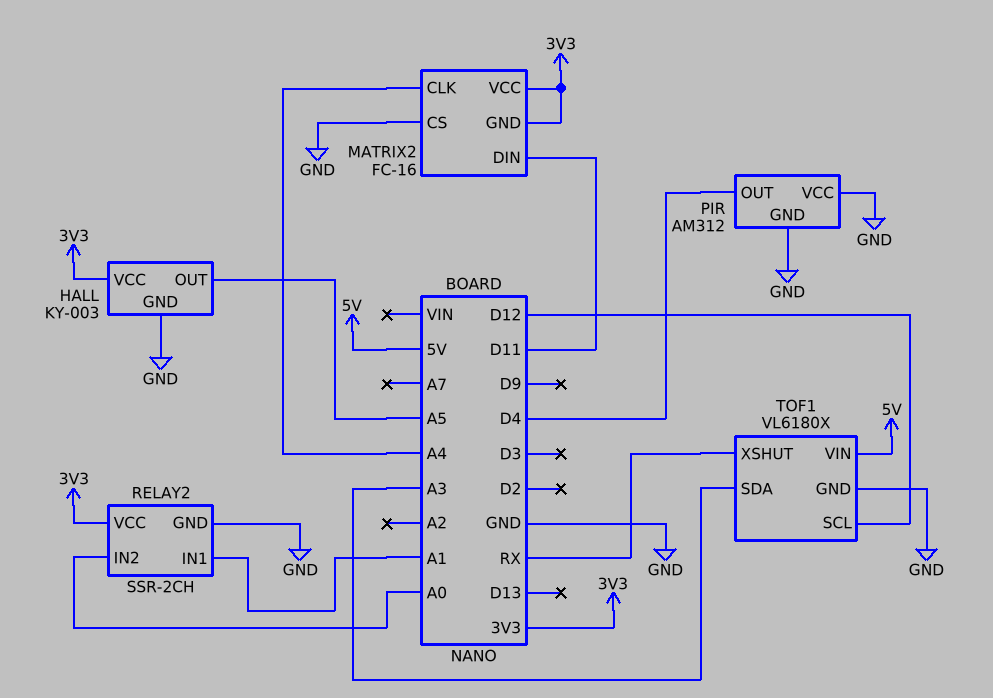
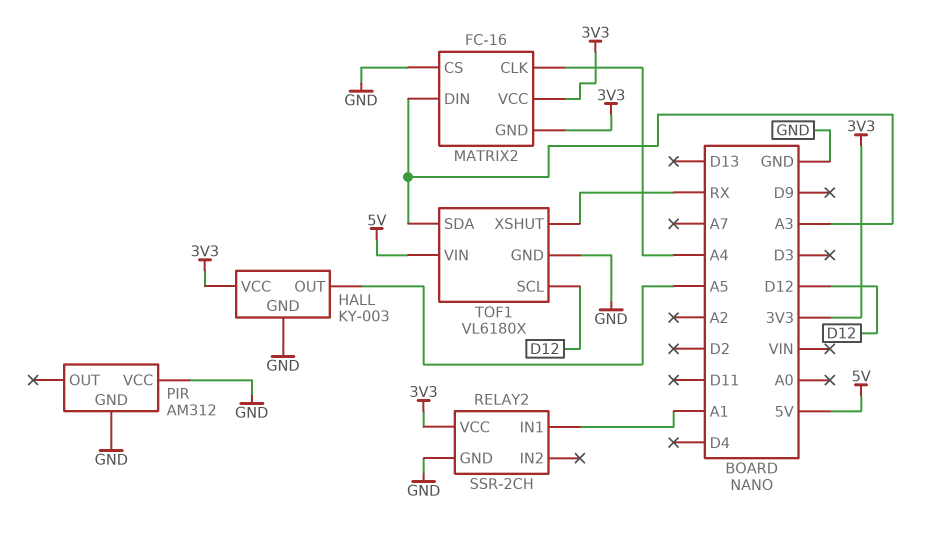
MATRIX2 pin DIN: D11 -> A3
PIR pin OUT: D4 -> none
RELAY2 pin IN2: A0 -> none

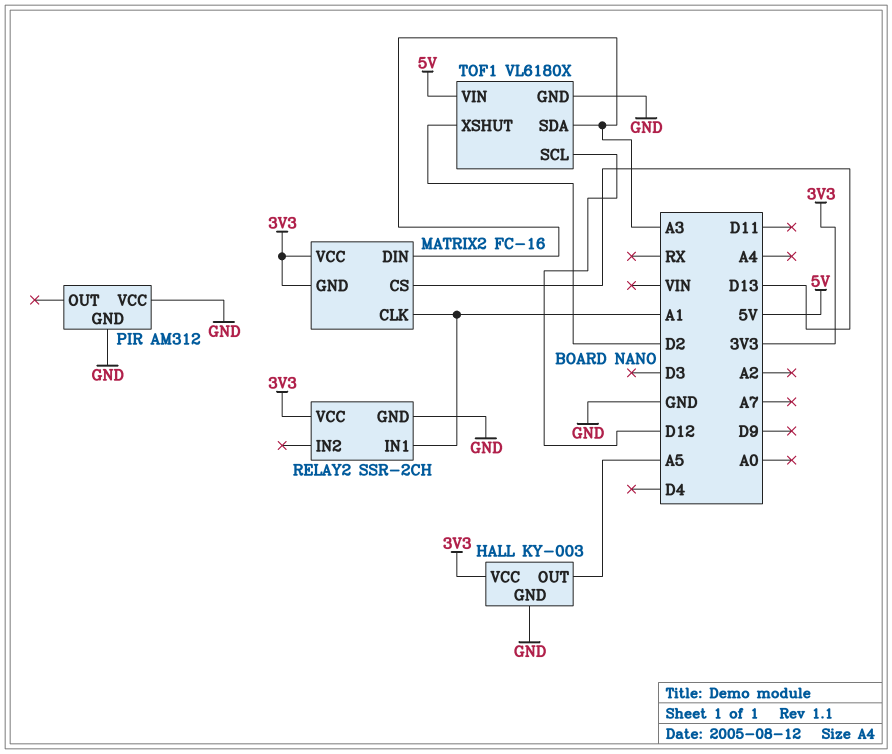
MATRIX2 pin CLK: A4 -> A1
MATRIX2 pin CS: GND -> D13
TOF1 pin XSHUT: RX -> D2

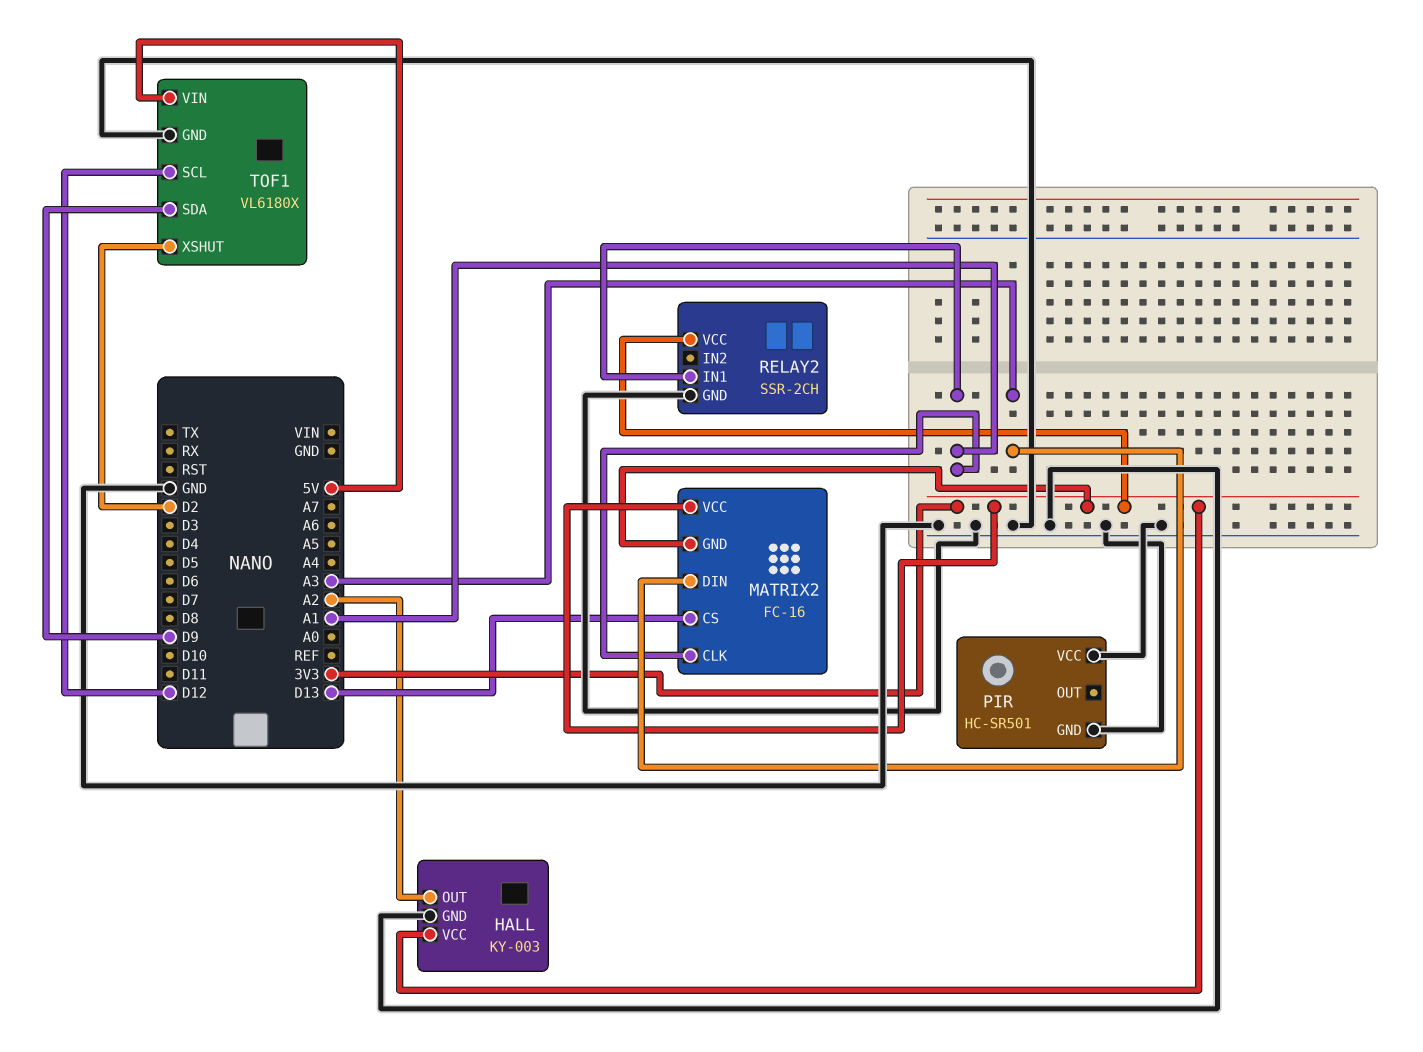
HALL pin OUT: A5 -> A2
PIR: AM312 -> HC-SR501
TOF1 pin SDA: A3 -> D9

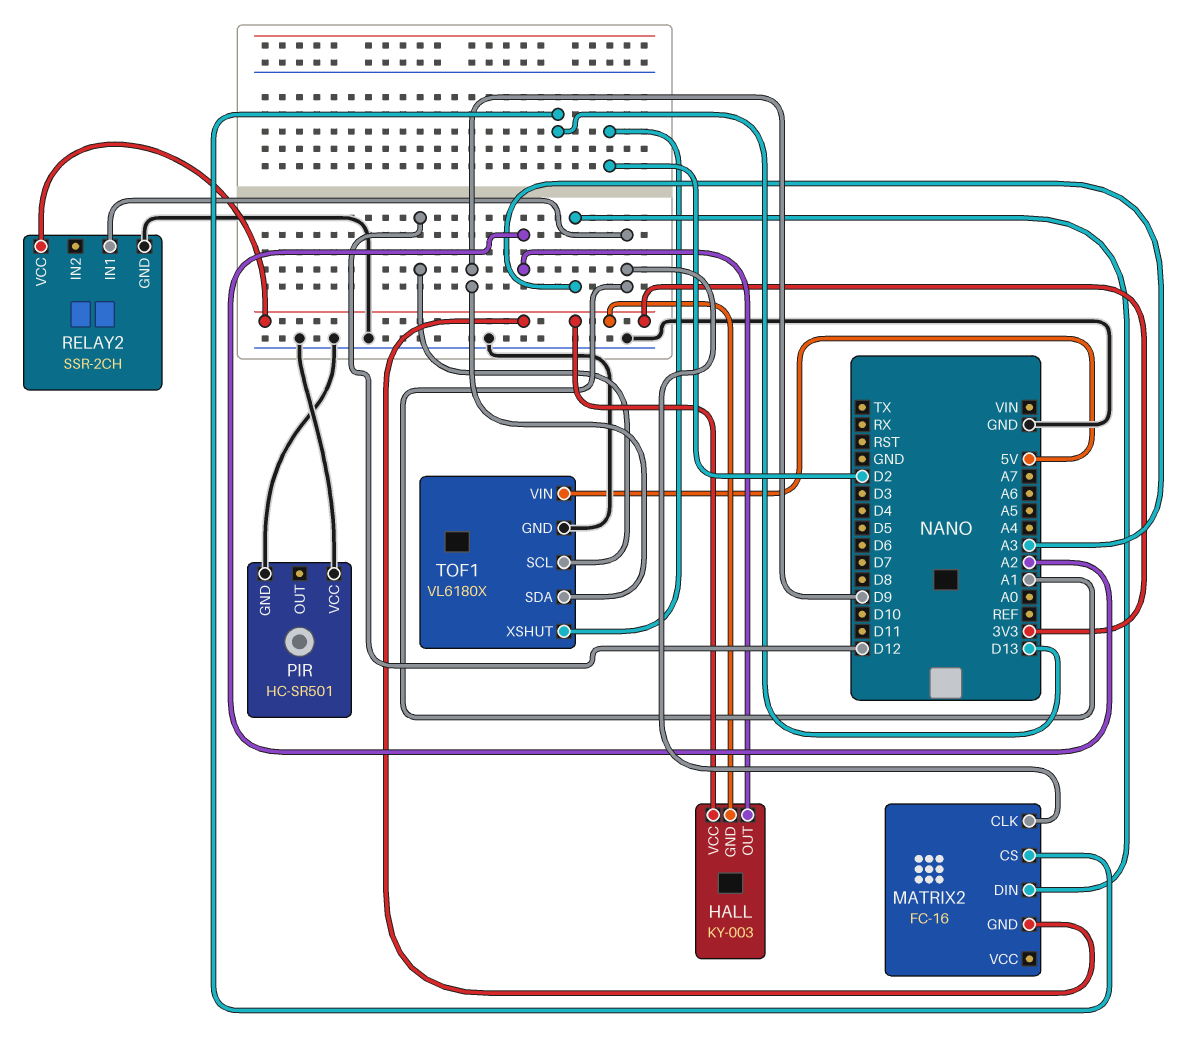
HALL pin GND: GND -> 3V3
MATRIX2 pin VCC: 3V3 -> none

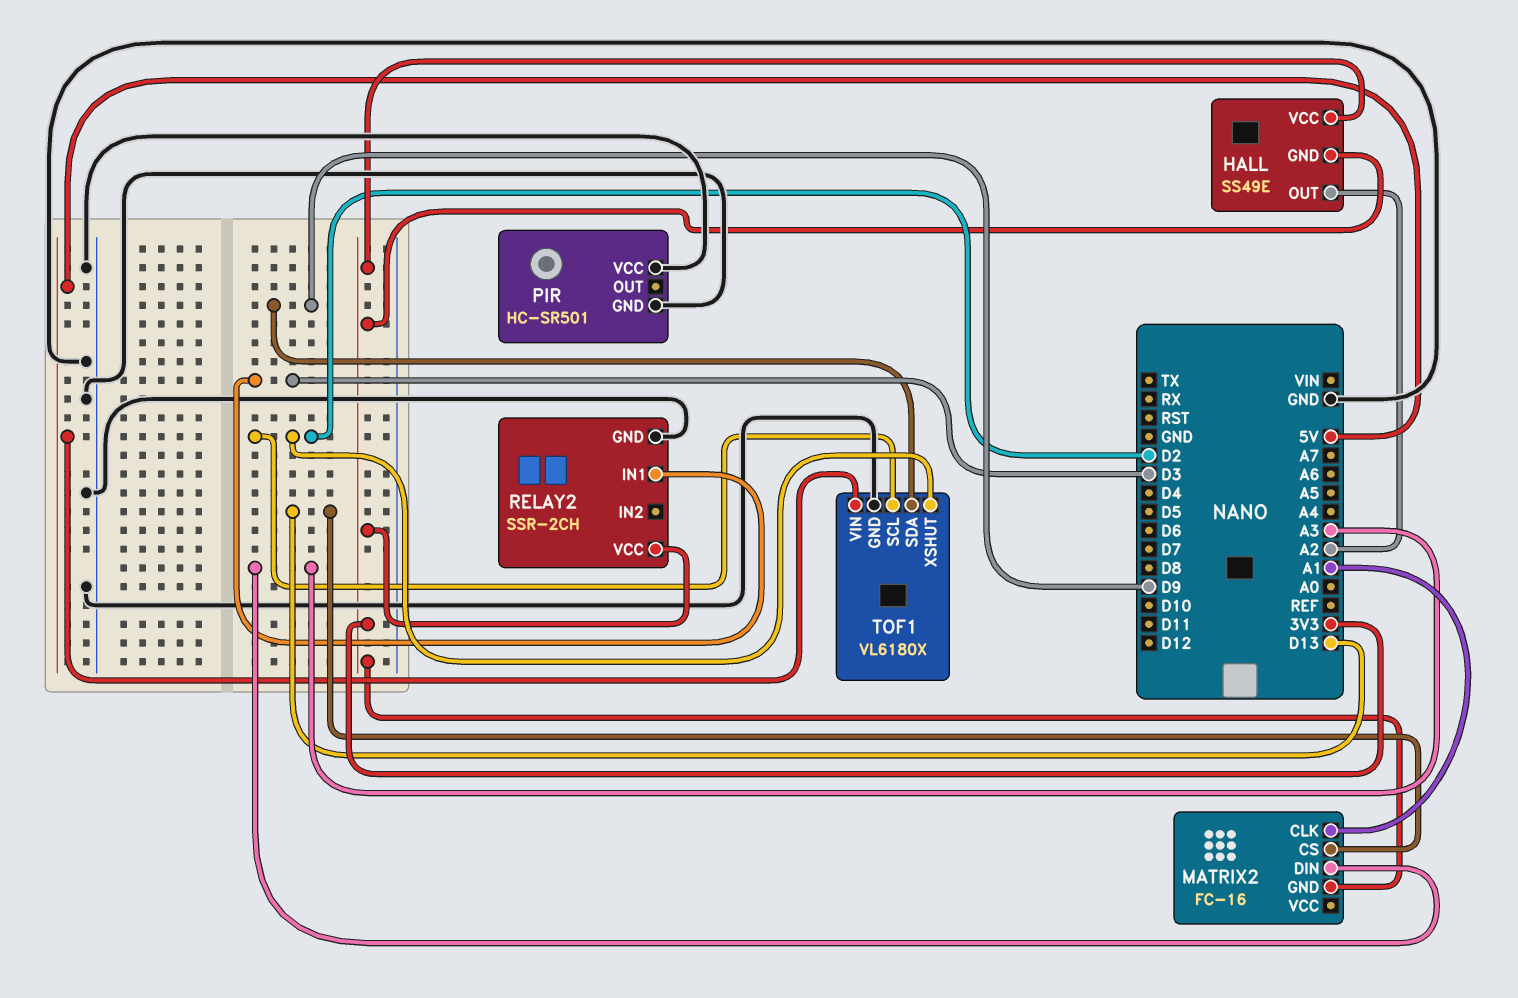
HALL: KY-003 -> SS49E
RELAY2 pin IN1: A1 -> D3
TOF1 pin SCL: D12 -> D2

